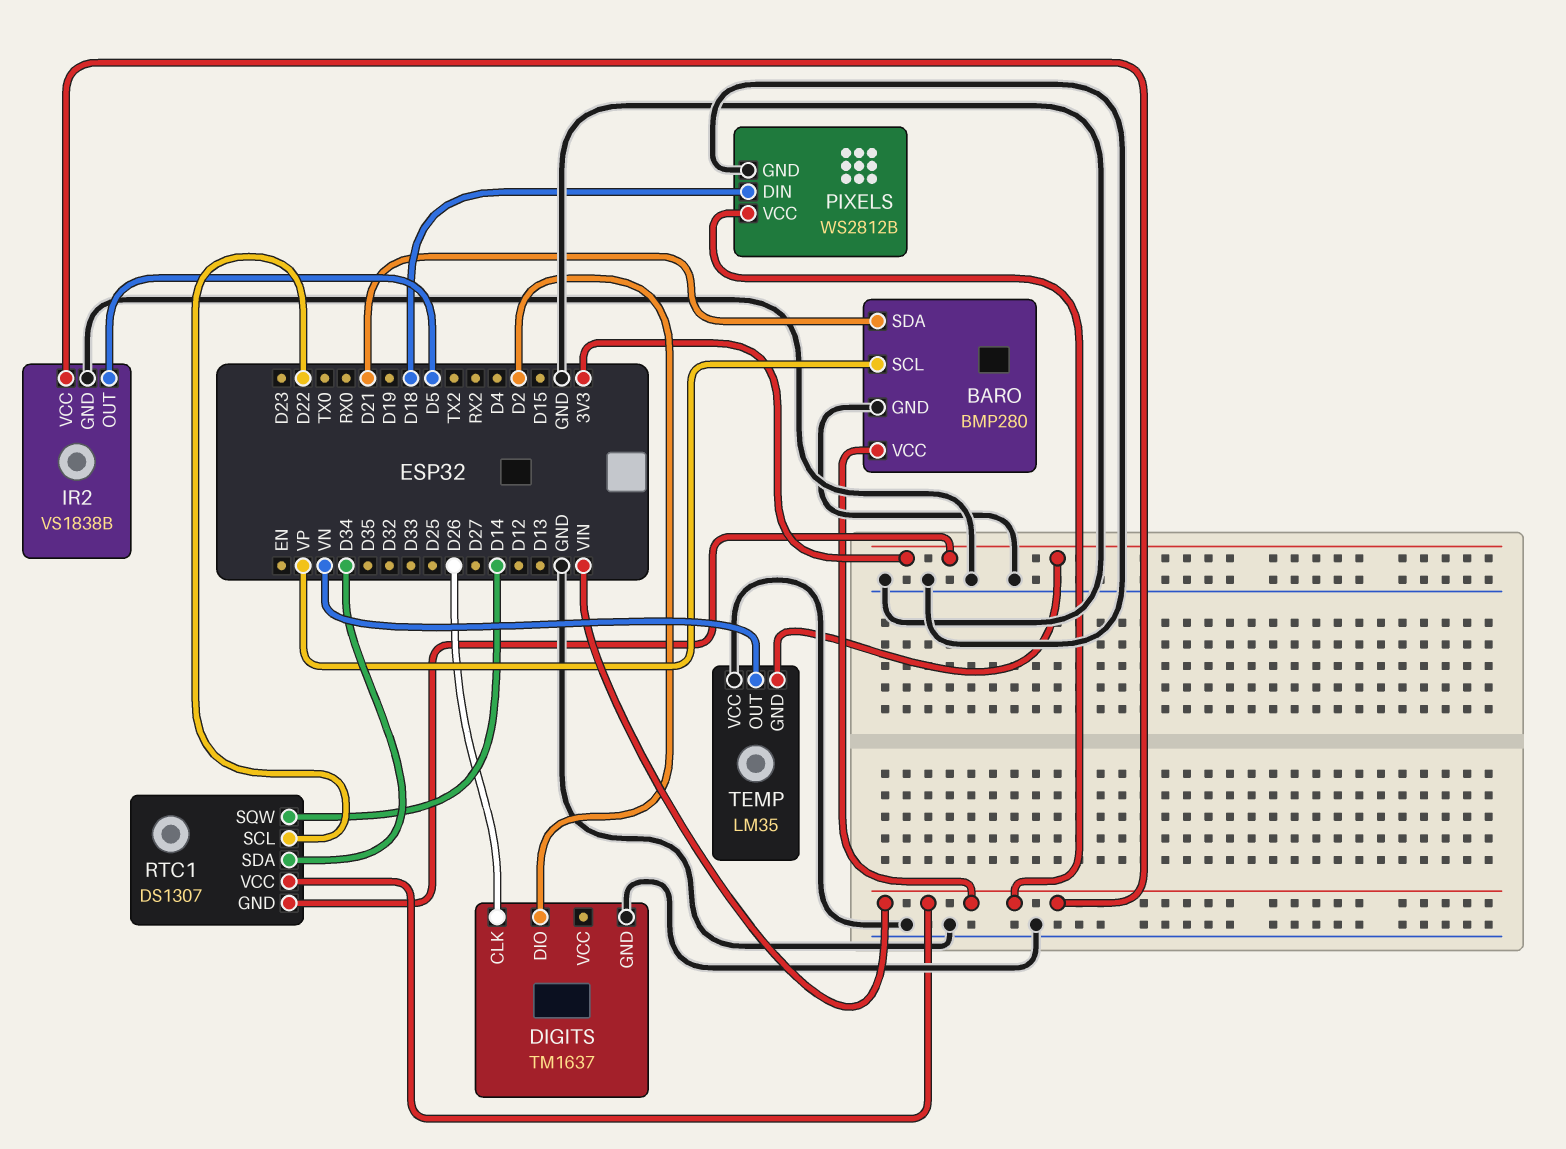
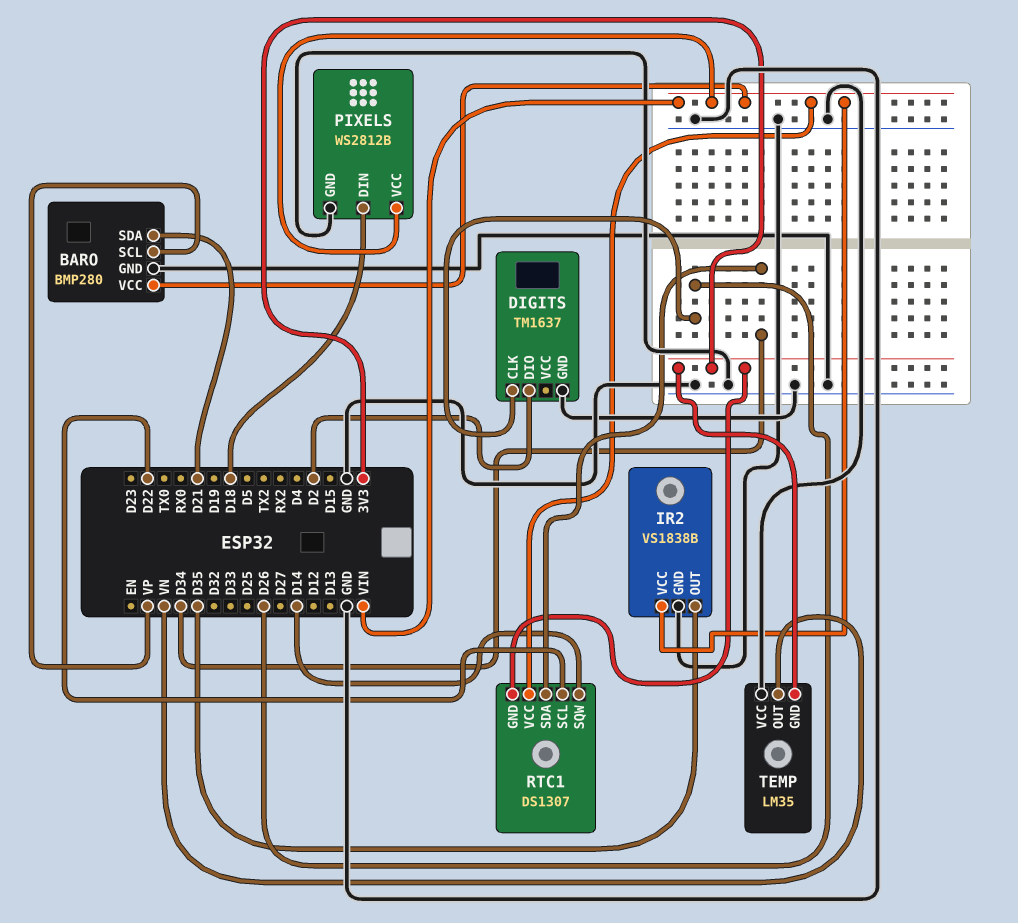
IR2 pin OUT: D5 -> D35

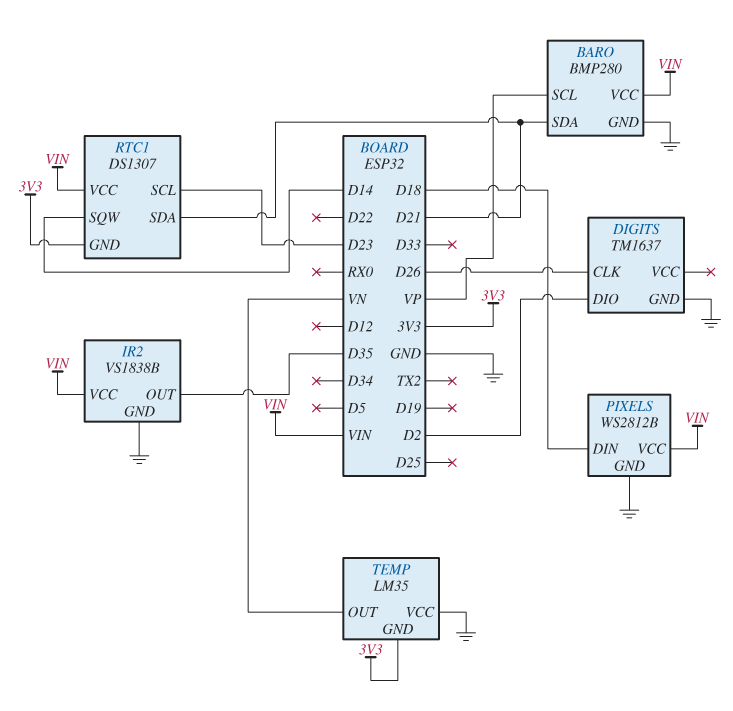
RTC1 pin SCL: D22 -> D23
RTC1 pin SDA: D34 -> D21

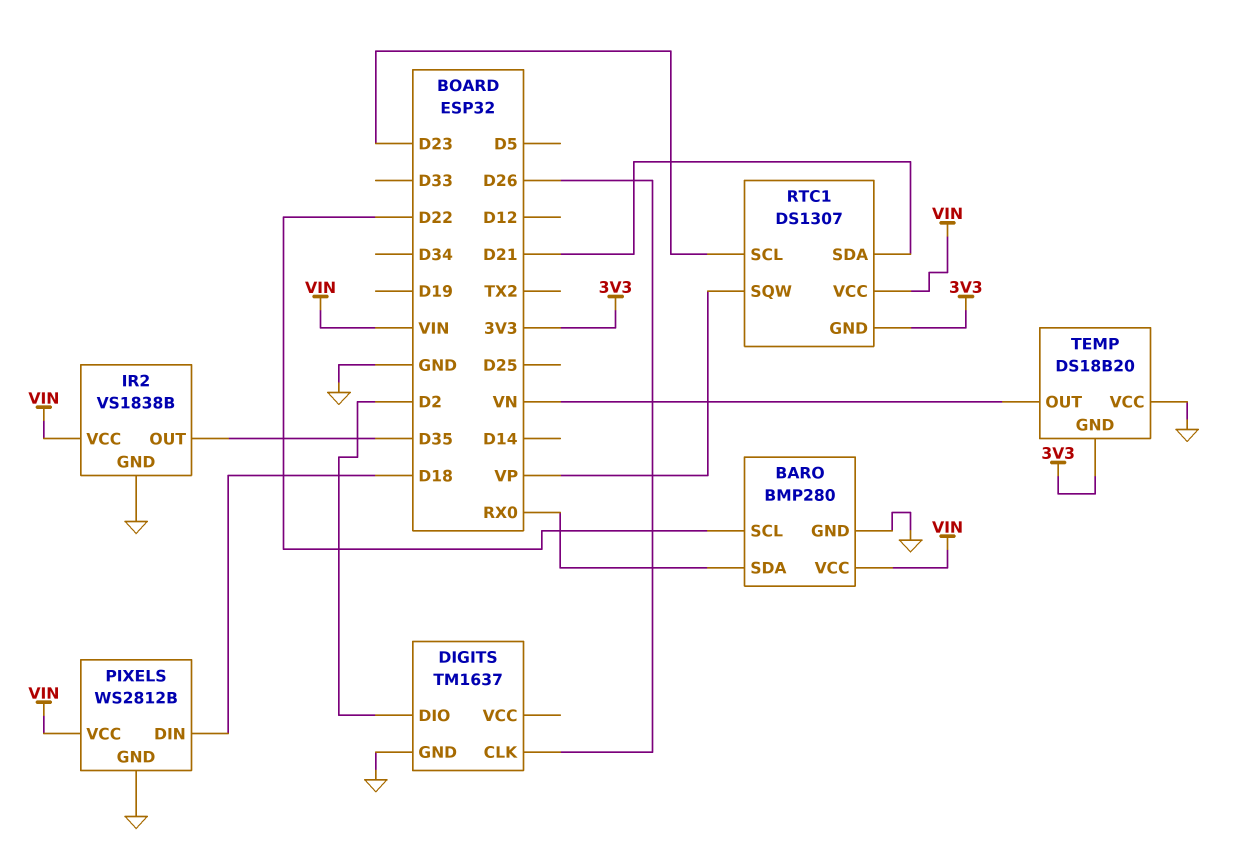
BARO pin SCL: VP -> D22
BARO pin SDA: D21 -> RX0
RTC1 pin SQW: D14 -> VP
TEMP: LM35 -> DS18B20

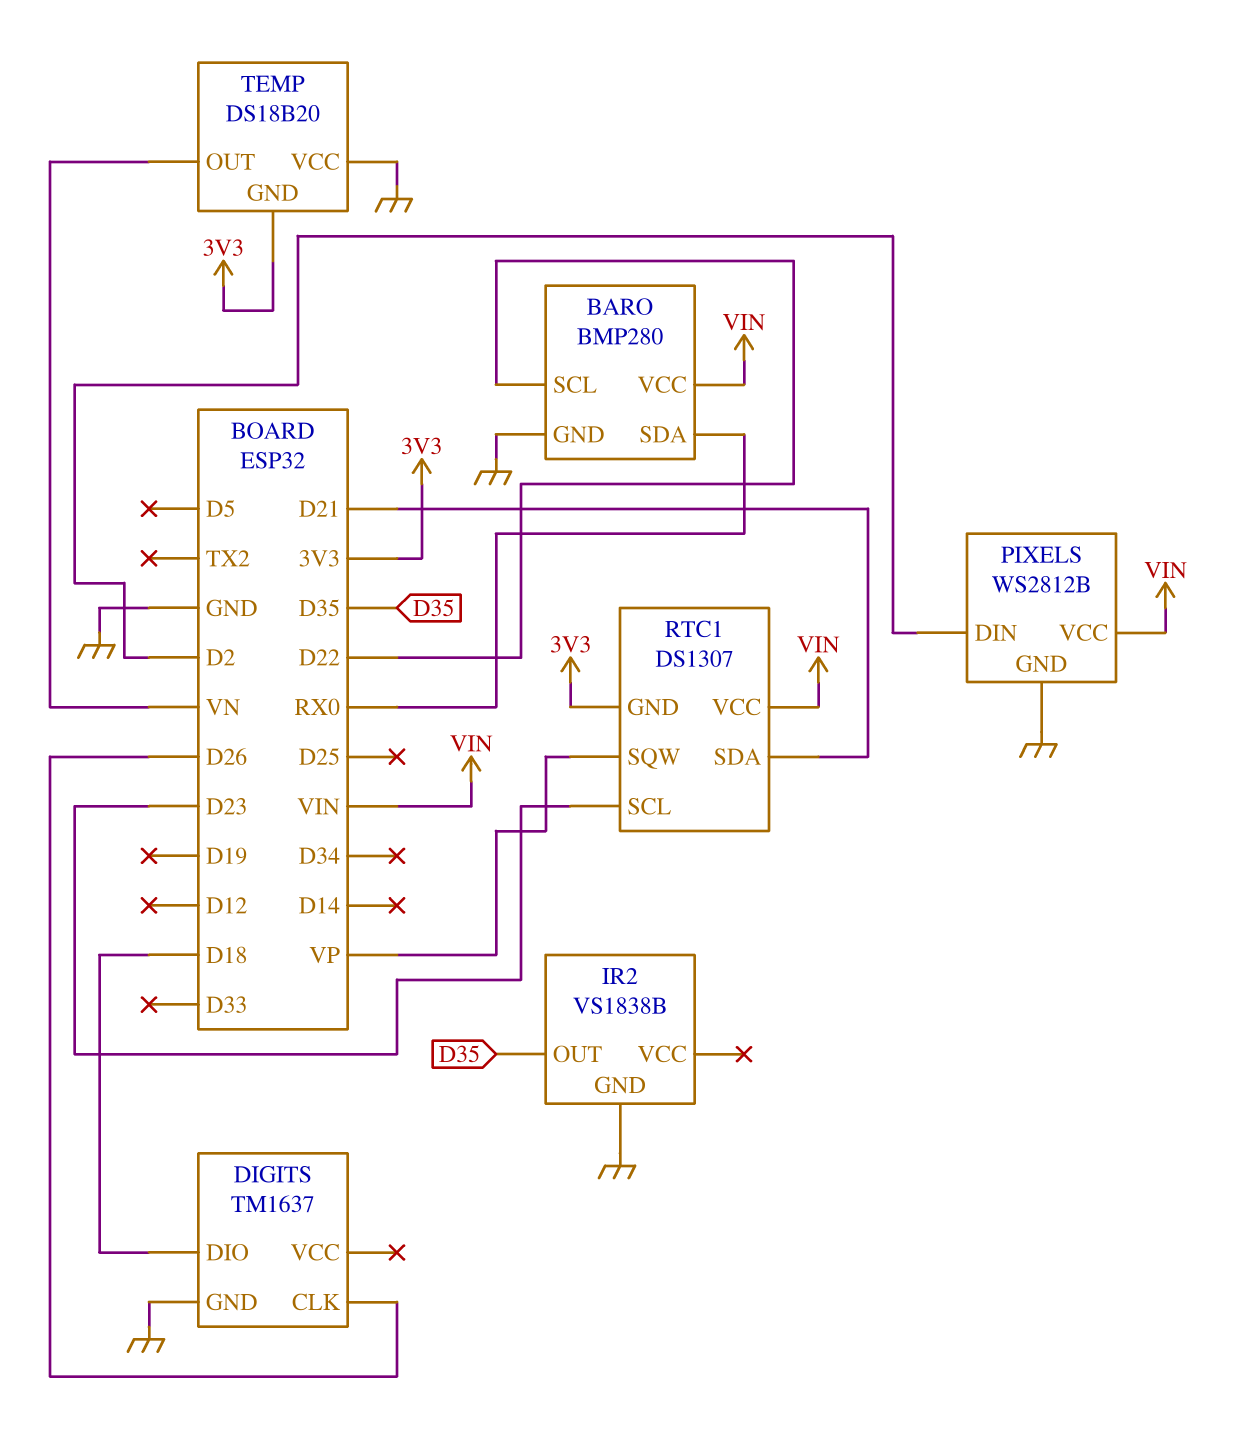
DIGITS pin DIO: D2 -> D18
IR2 pin VCC: VIN -> none
PIXELS pin DIN: D18 -> D2

